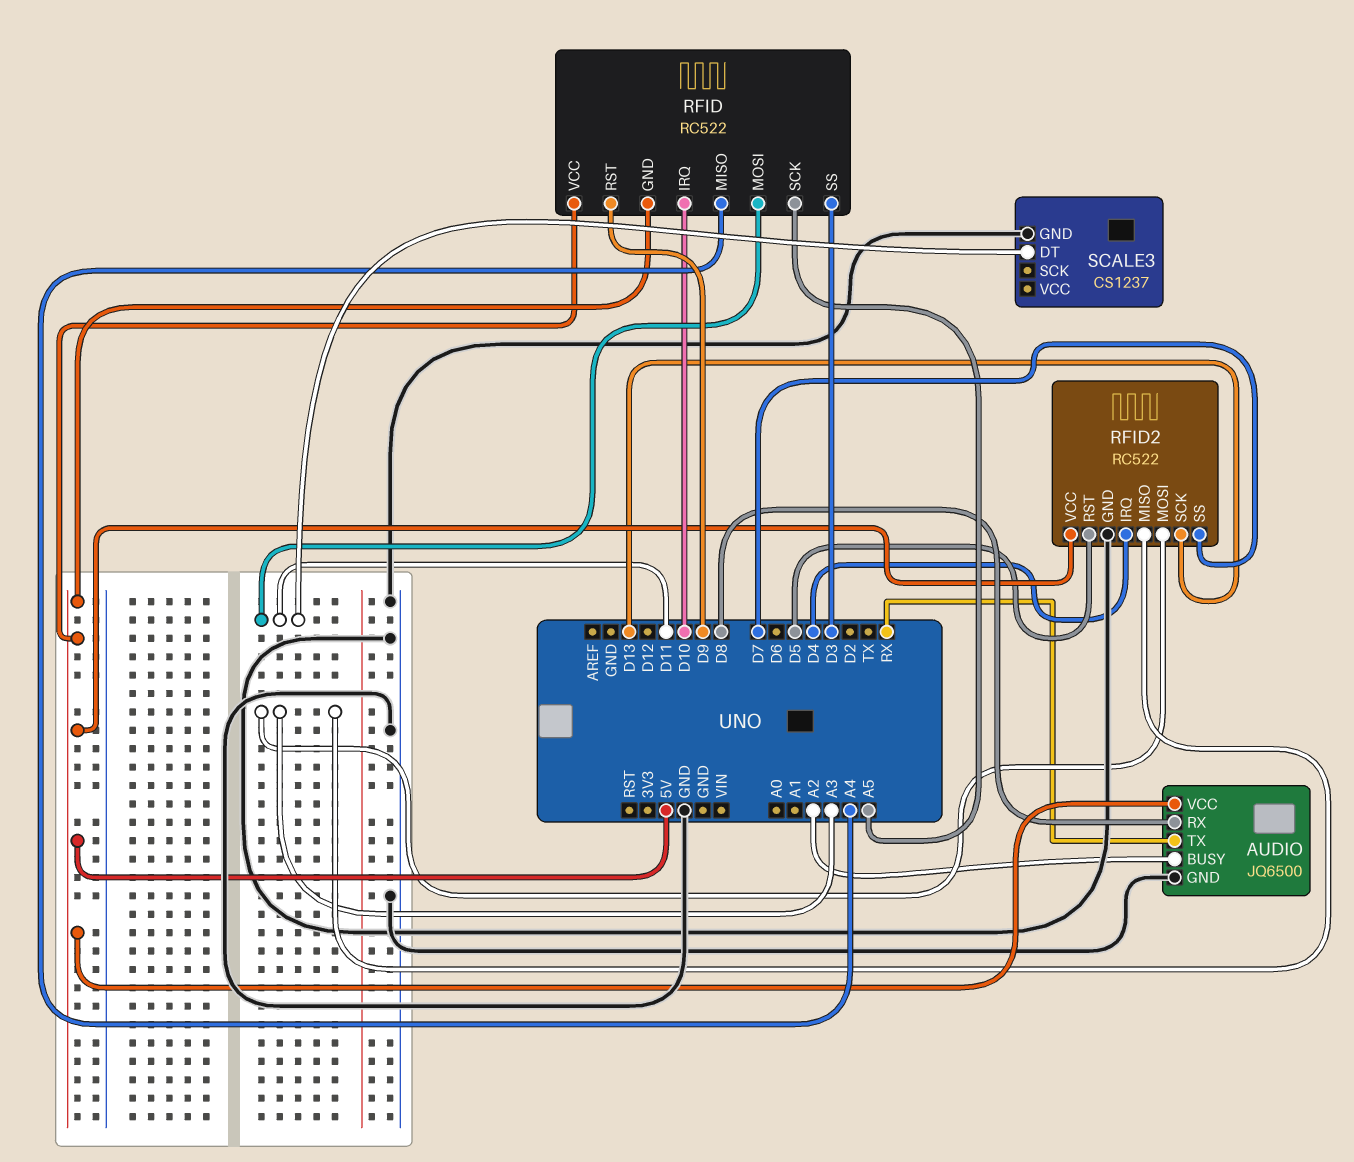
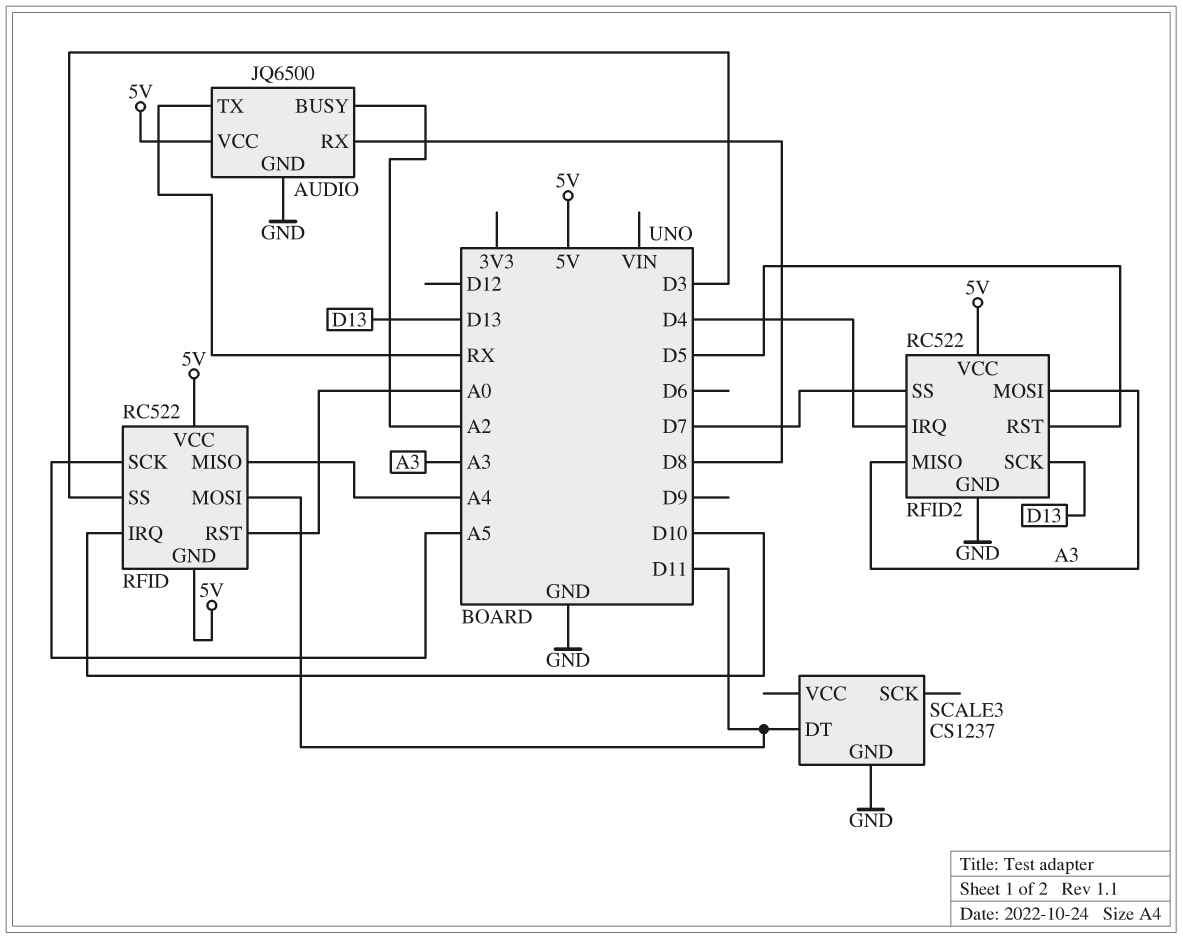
RFID pin RST: D9 -> A0

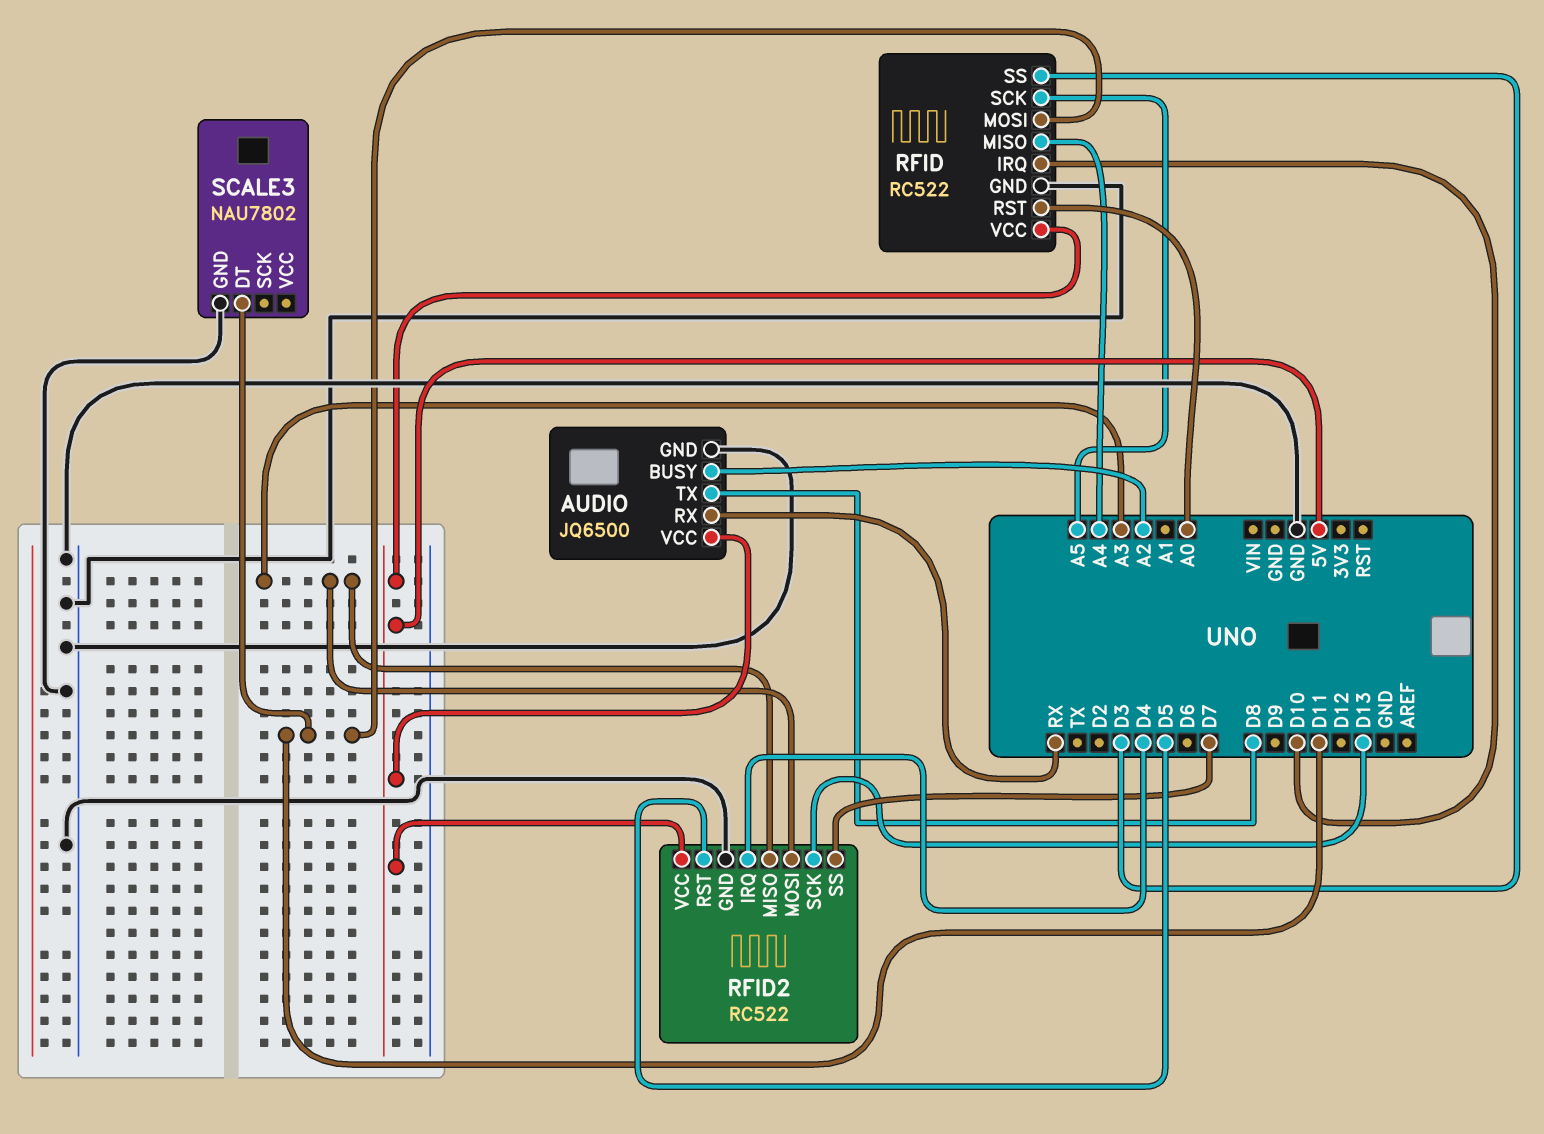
AUDIO pin RX: D8 -> RX
AUDIO pin TX: RX -> D8
RFID pin GND: 5V -> GND
SCALE3: CS1237 -> NAU7802

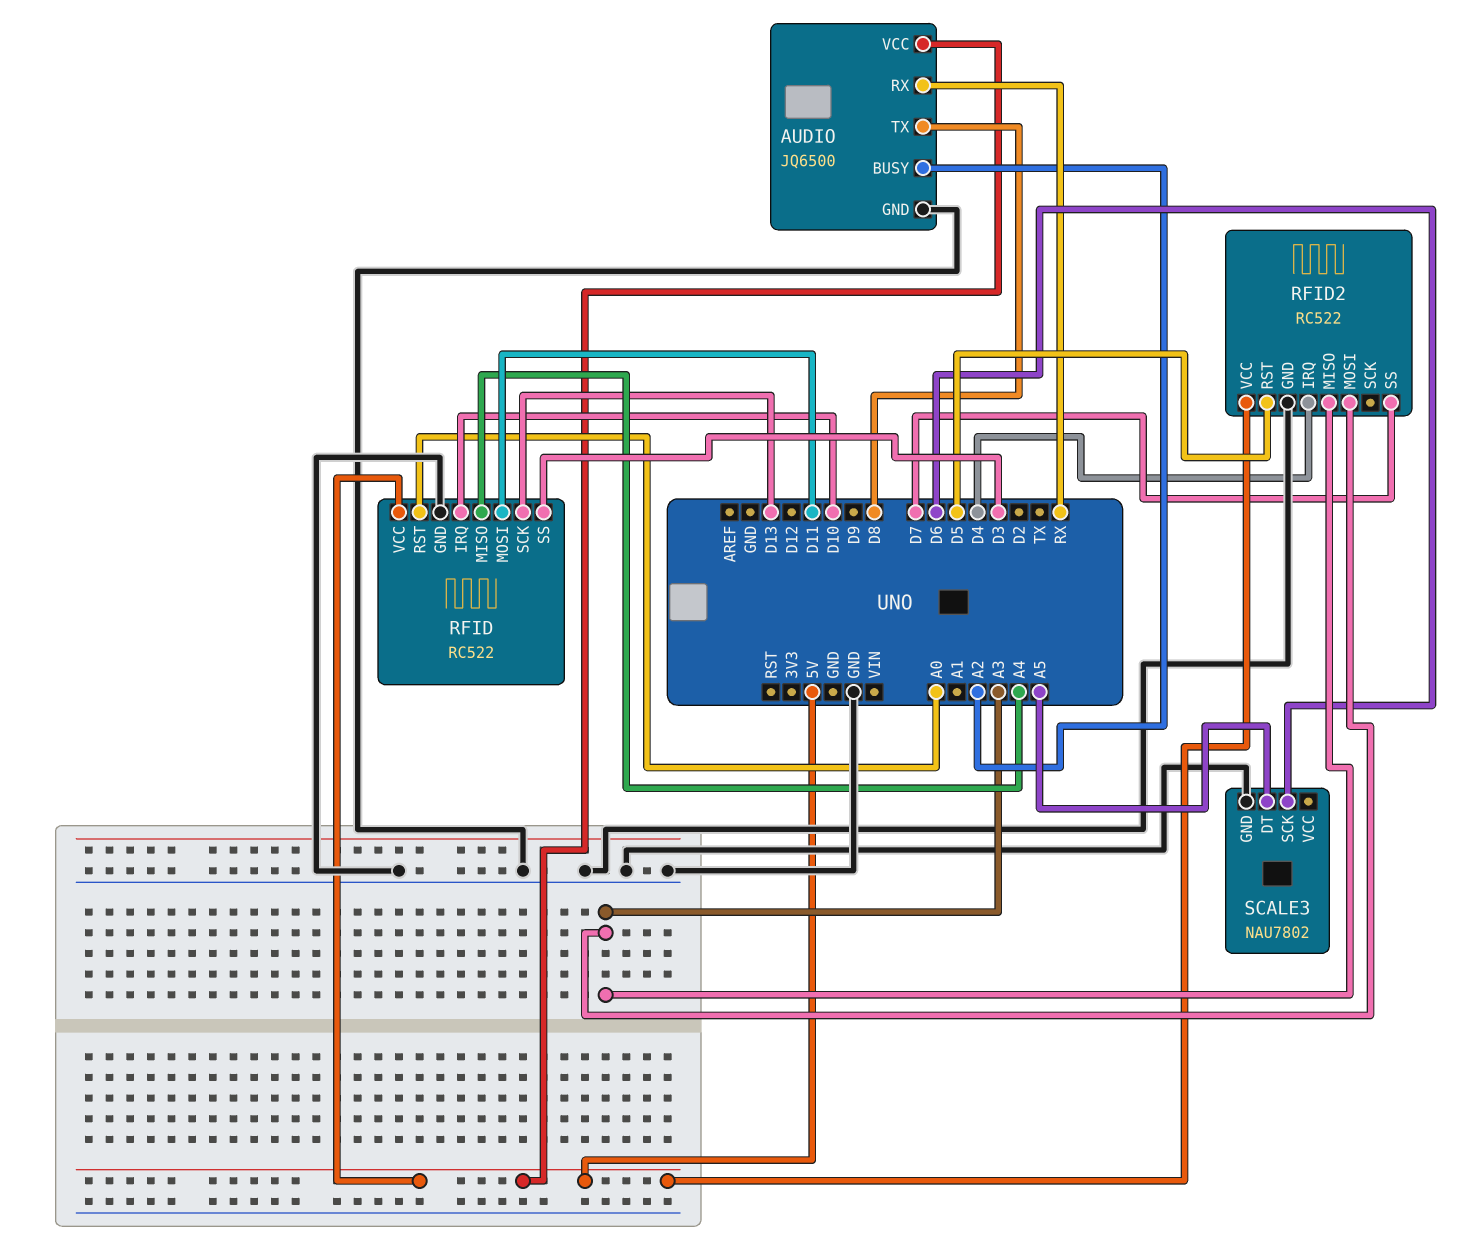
RFID pin SCK: A5 -> D13
RFID2 pin SCK: D13 -> none
SCALE3 pin DT: D11 -> A5
SCALE3 pin SCK: none -> D6

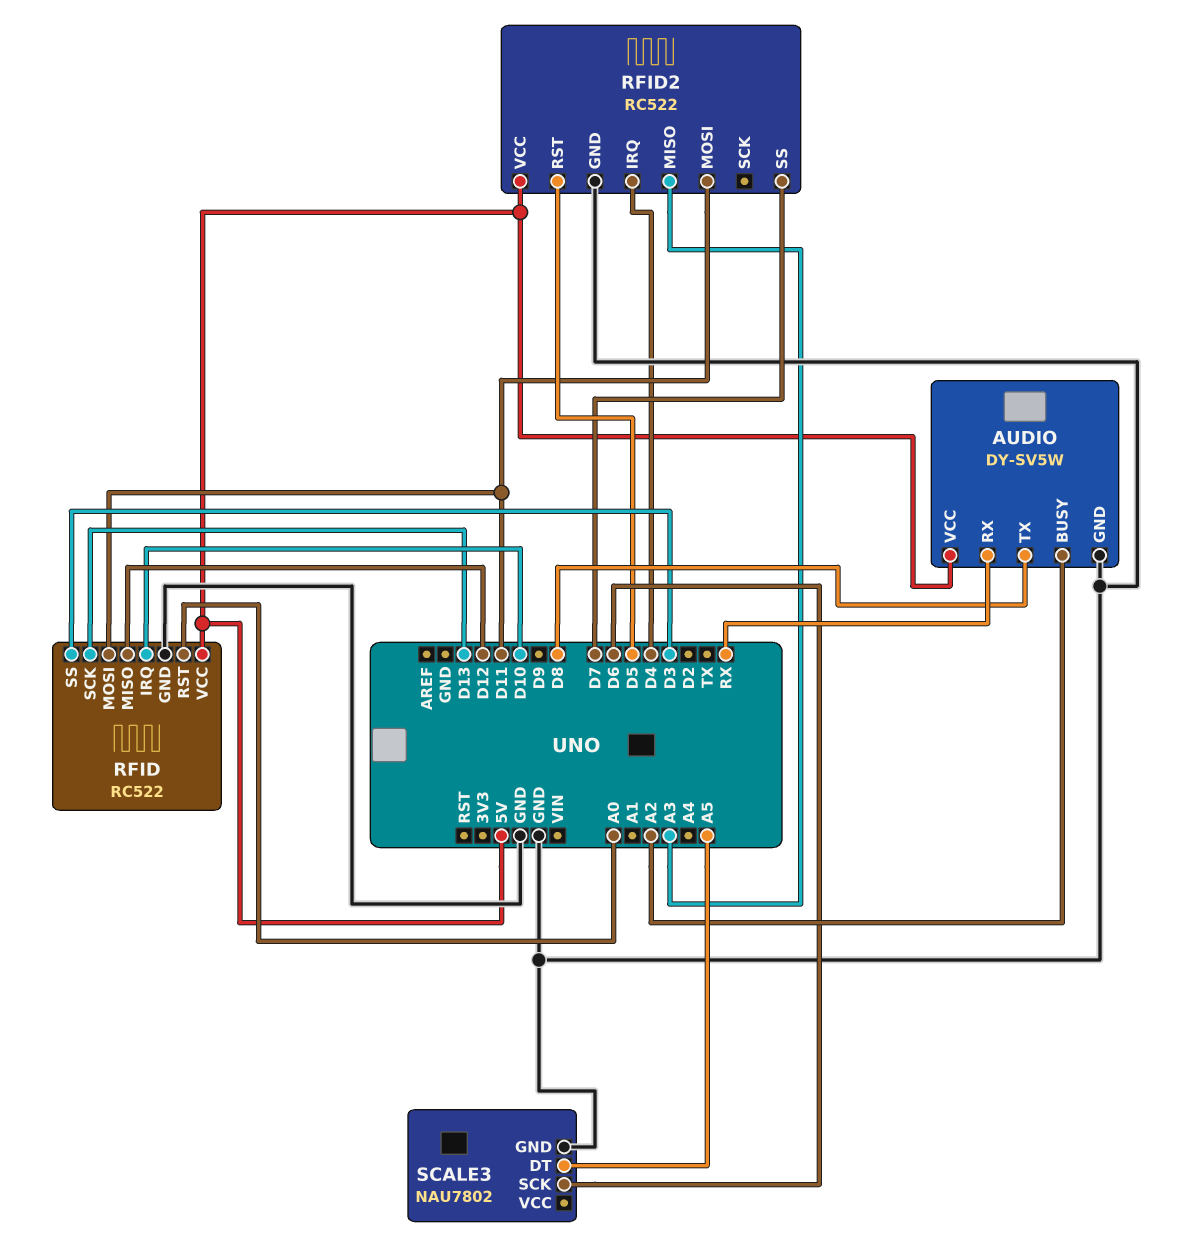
AUDIO: JQ6500 -> DY-SV5W
RFID pin MISO: A4 -> D12
RFID2 pin MOSI: A3 -> D11

